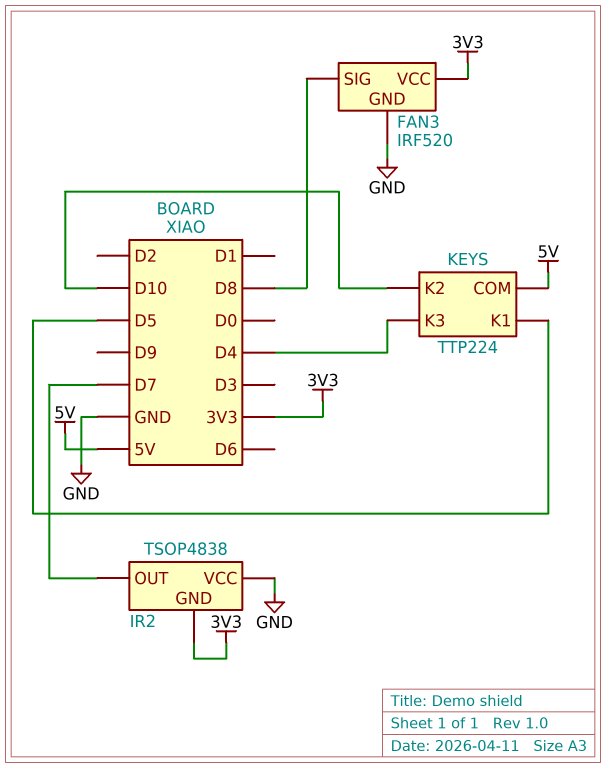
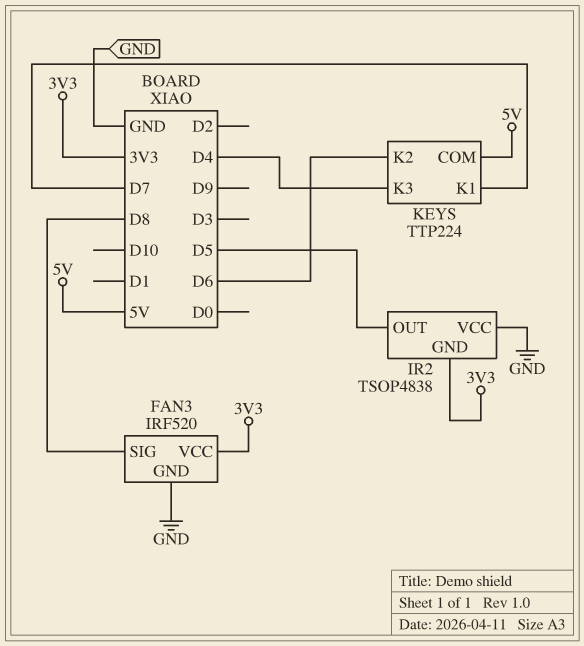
IR2 pin OUT: D7 -> D5
KEYS pin K1: D5 -> D7
KEYS pin K2: D10 -> D6

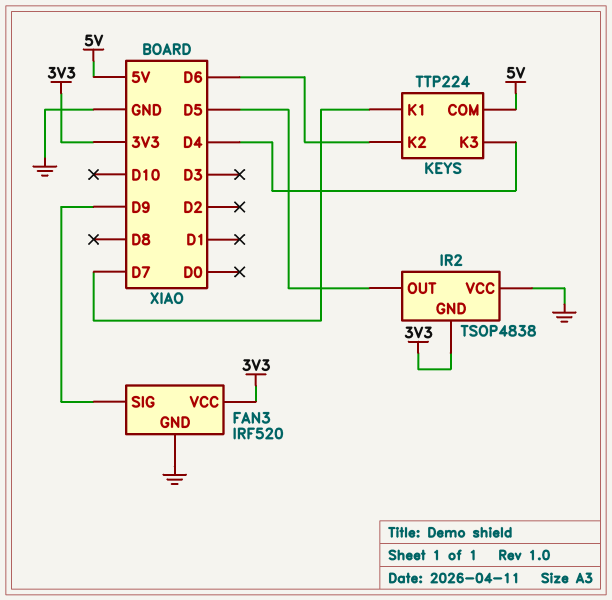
FAN3 pin SIG: D8 -> D9

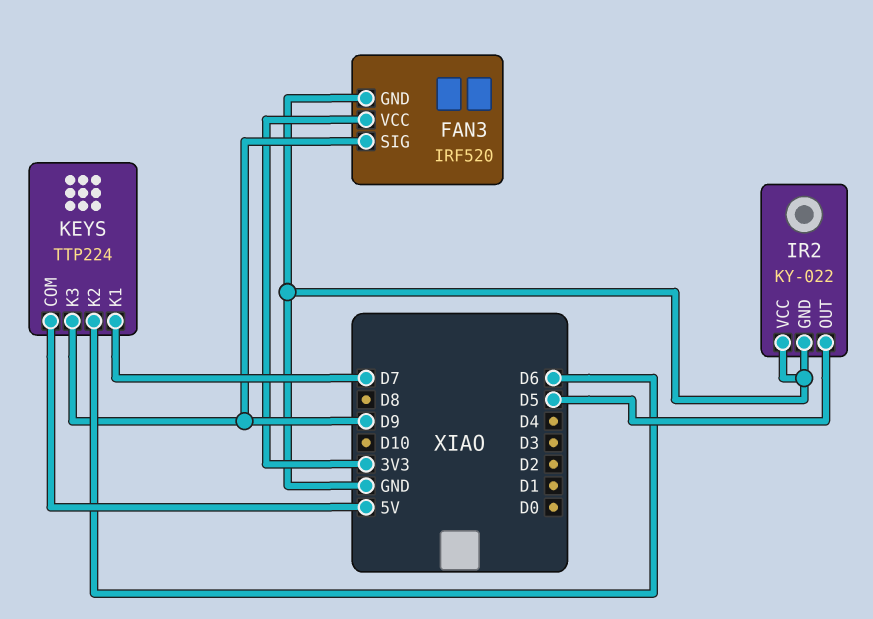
IR2: TSOP4838 -> KY-022
IR2 pin GND: 3V3 -> GND
KEYS pin K3: D4 -> D9

